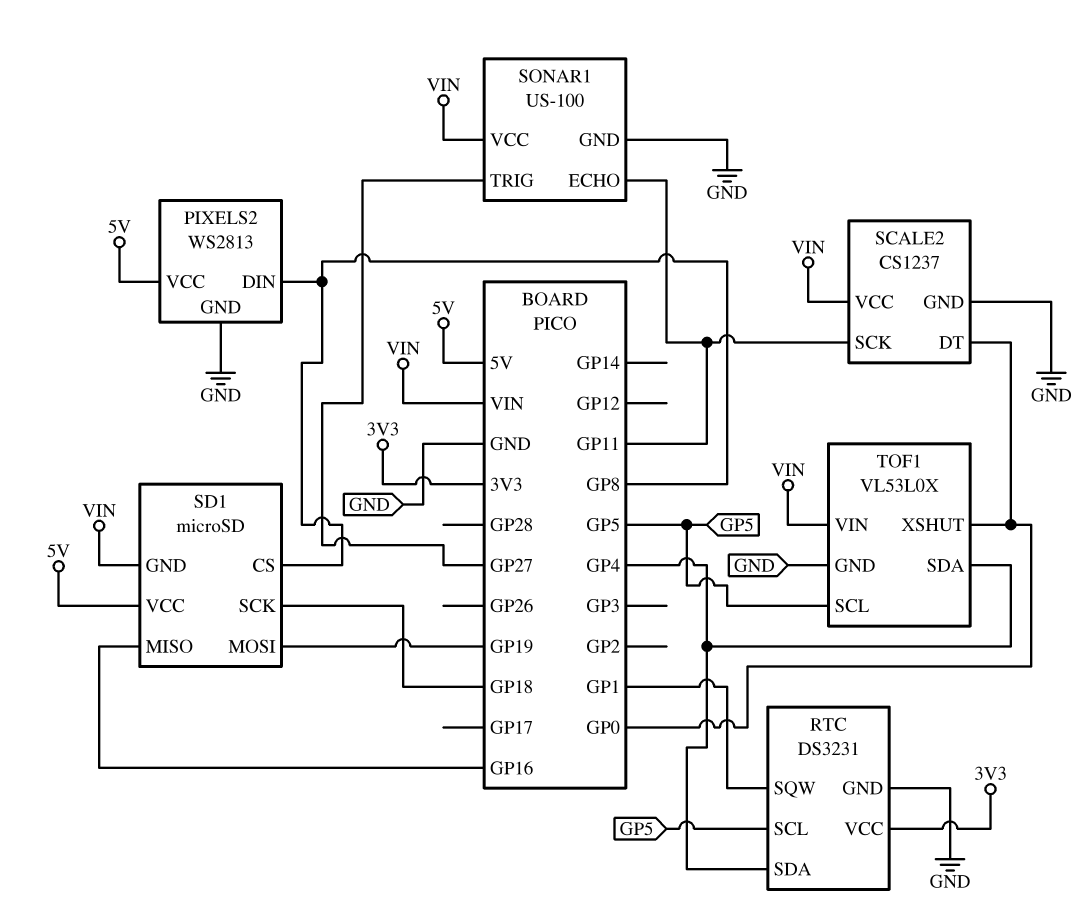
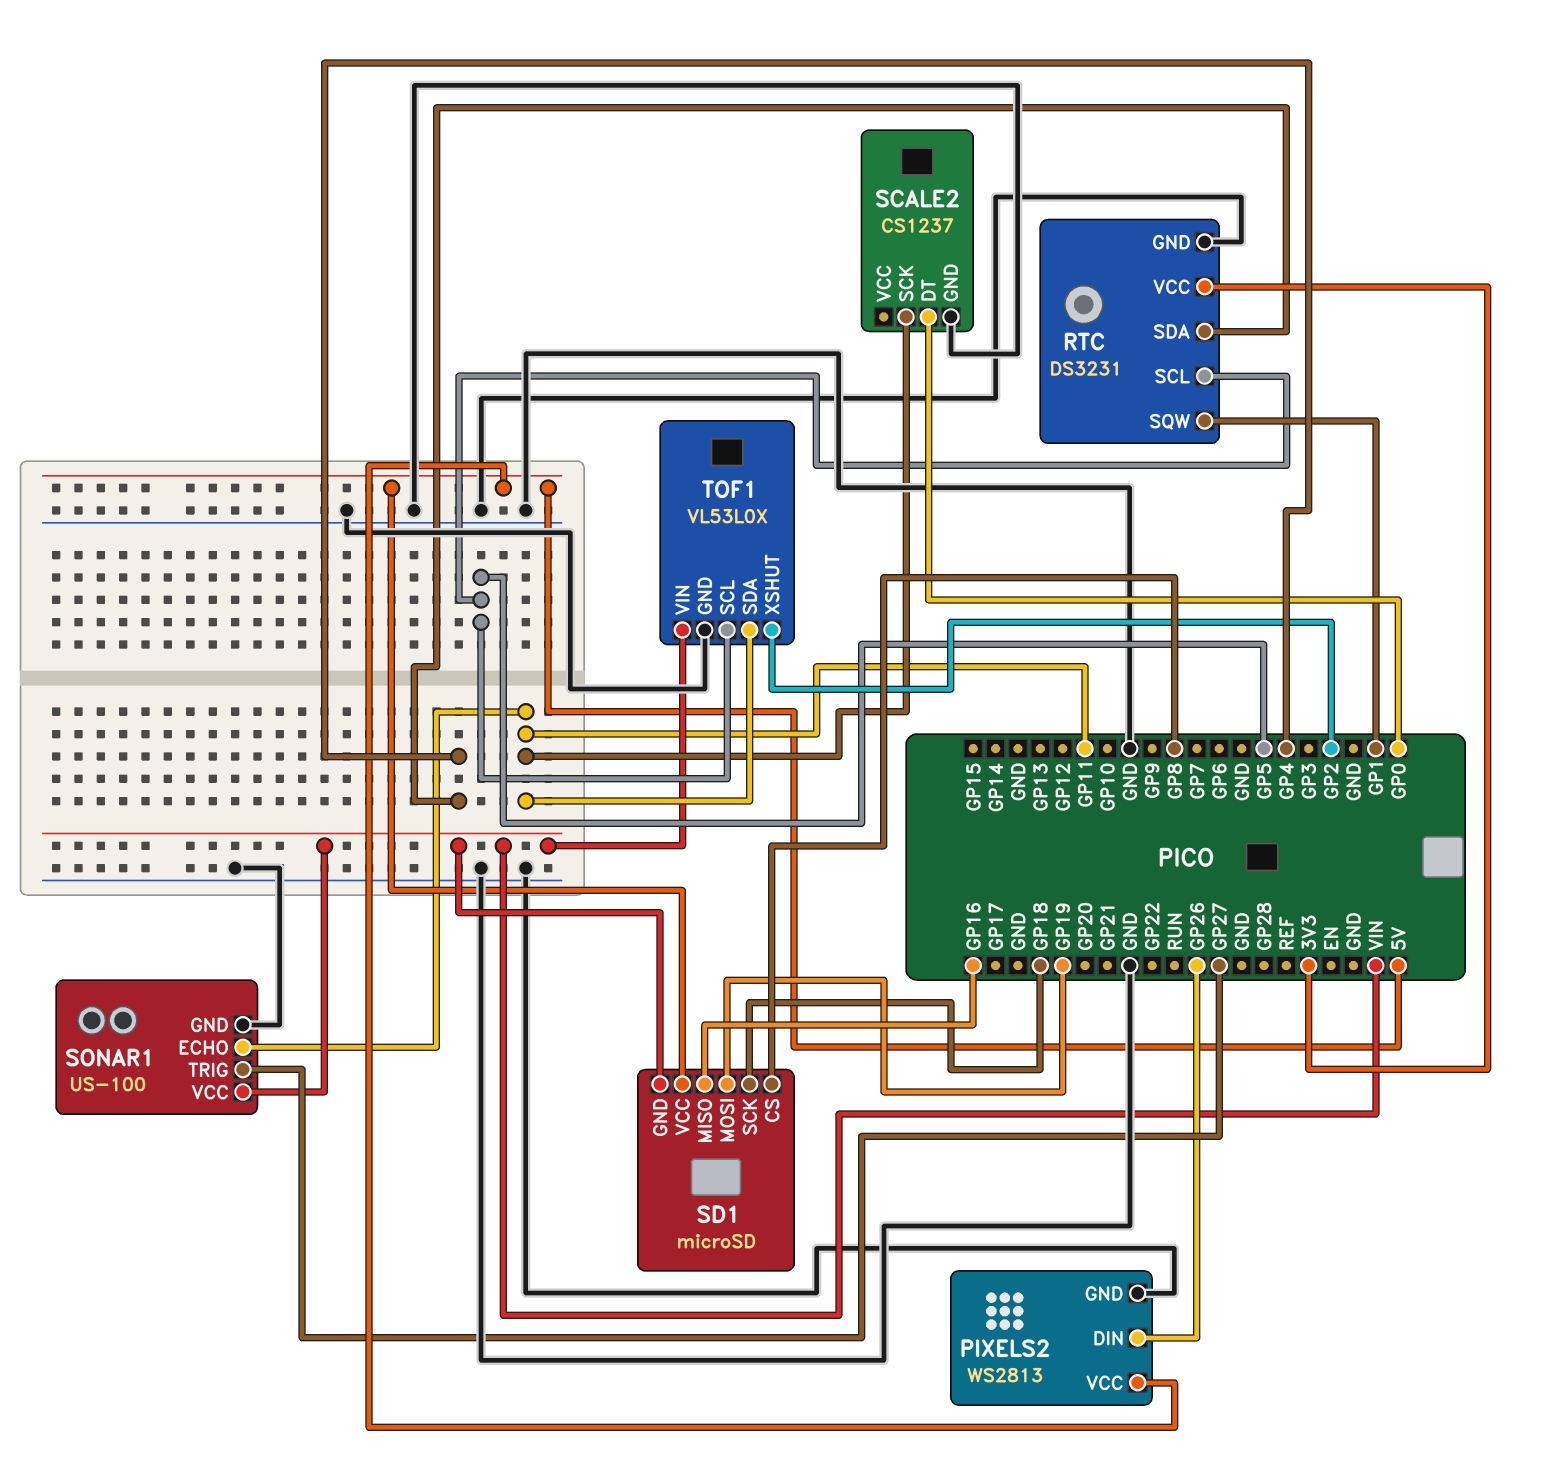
PIXELS2 pin DIN: GP8 -> GP26
SCALE2 pin VCC: VIN -> none
TOF1 pin SDA: GP4 -> GP11
TOF1 pin XSHUT: GP0 -> GP2

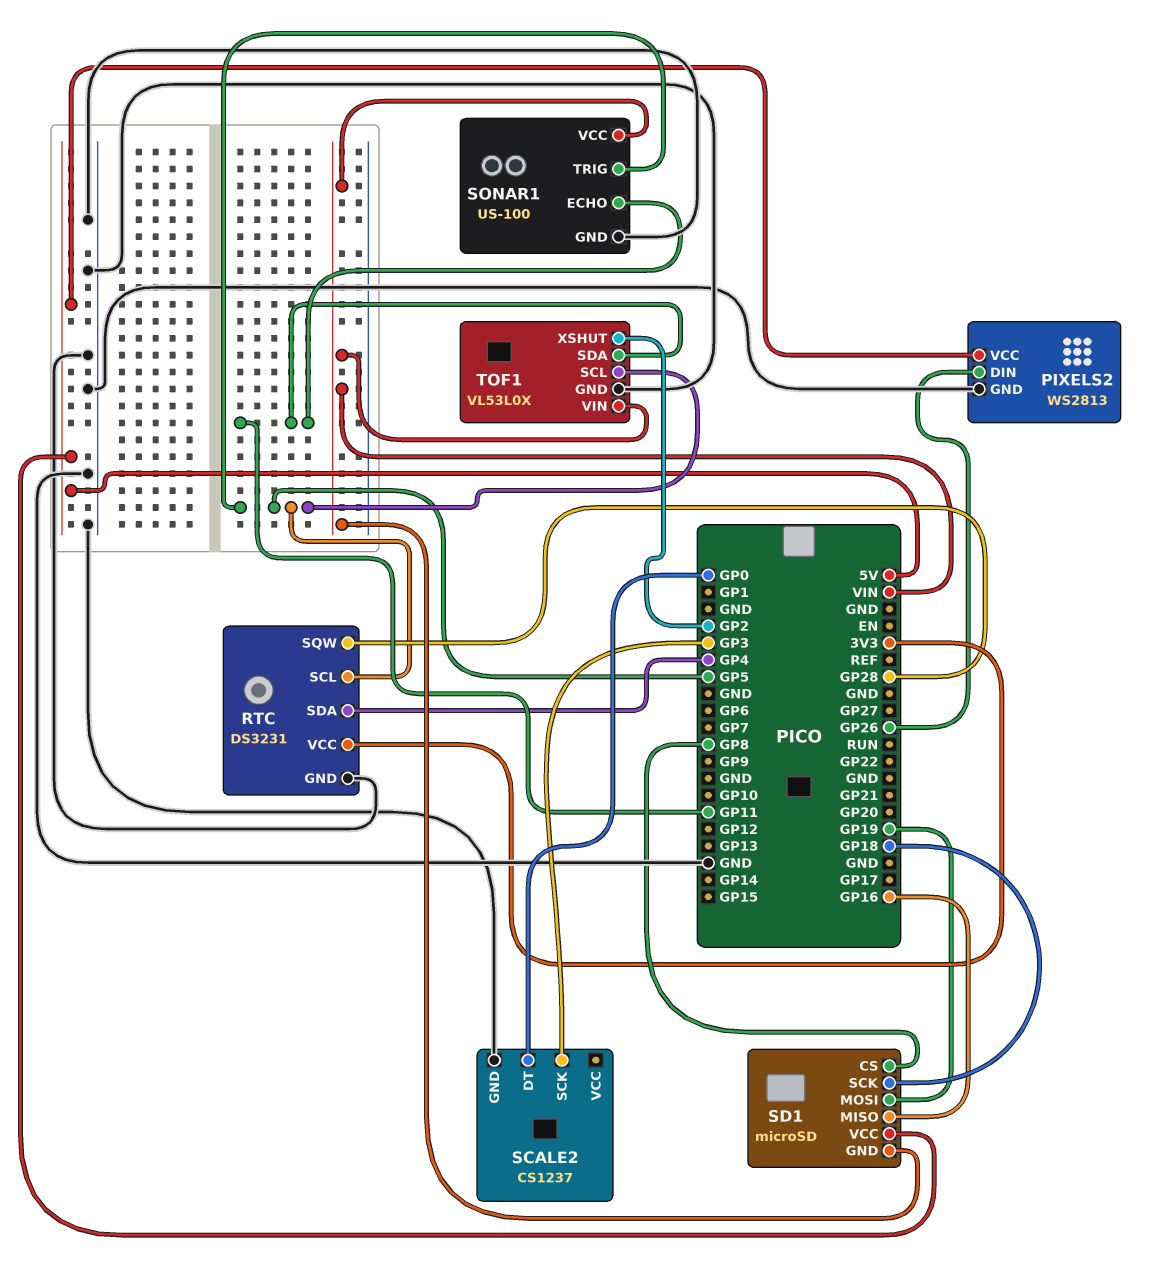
RTC pin SQW: GP1 -> GP28
SCALE2 pin SCK: GP11 -> GP3
SONAR1 pin TRIG: GP27 -> GP5

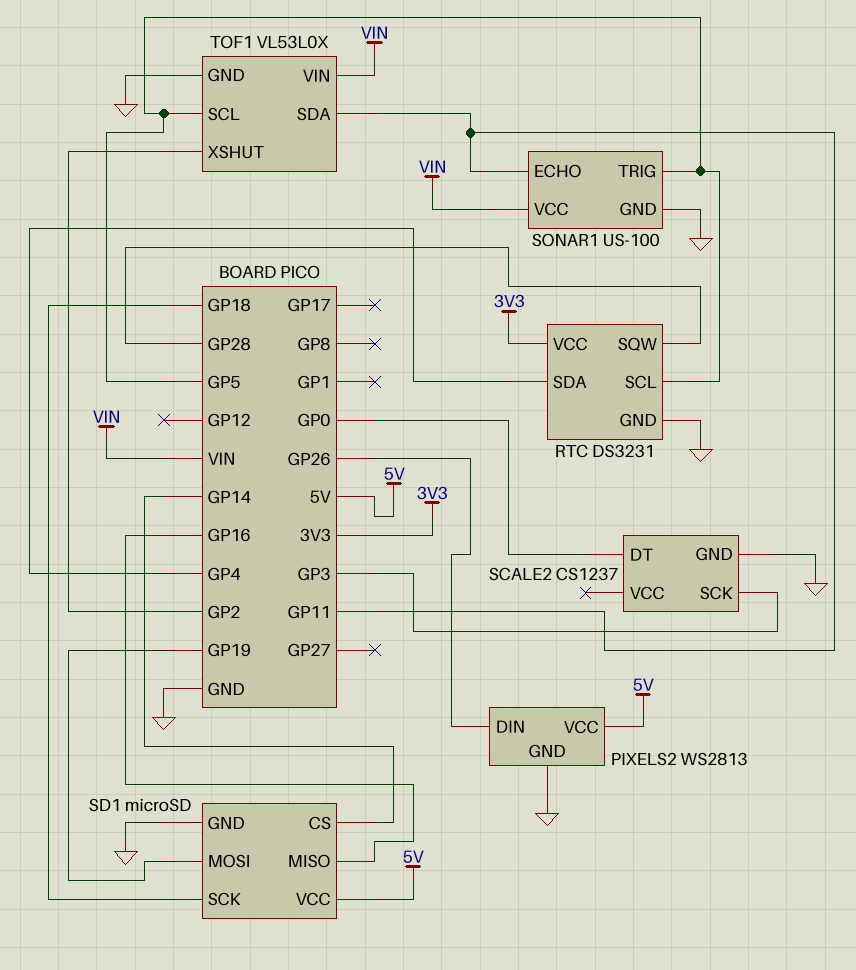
SD1 pin CS: GP8 -> GP14
SD1 pin GND: VIN -> GND

